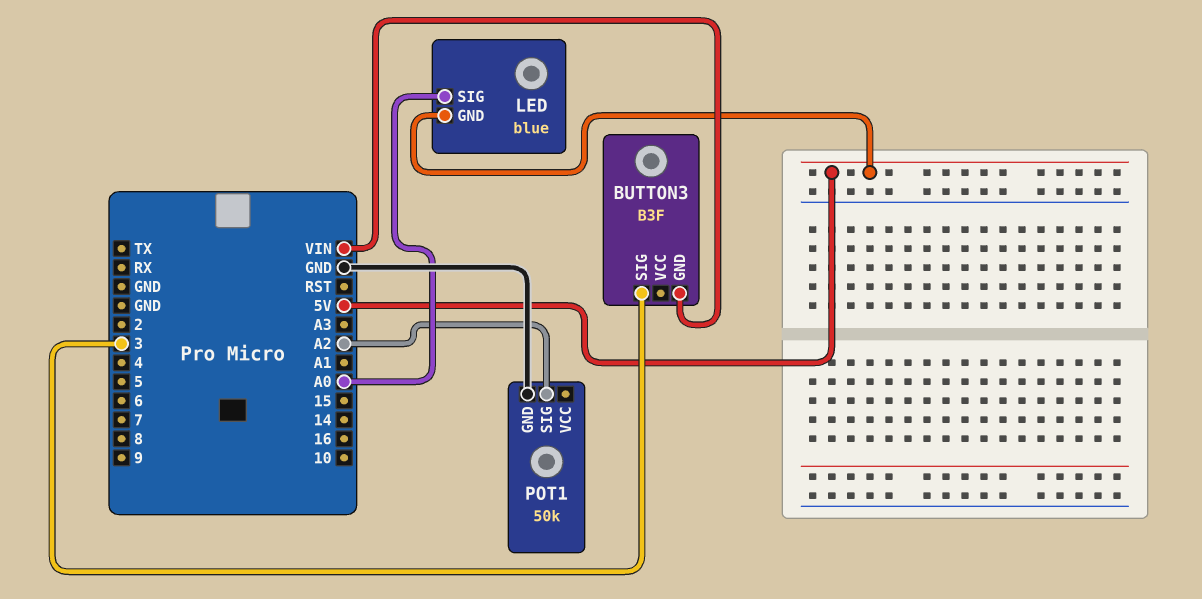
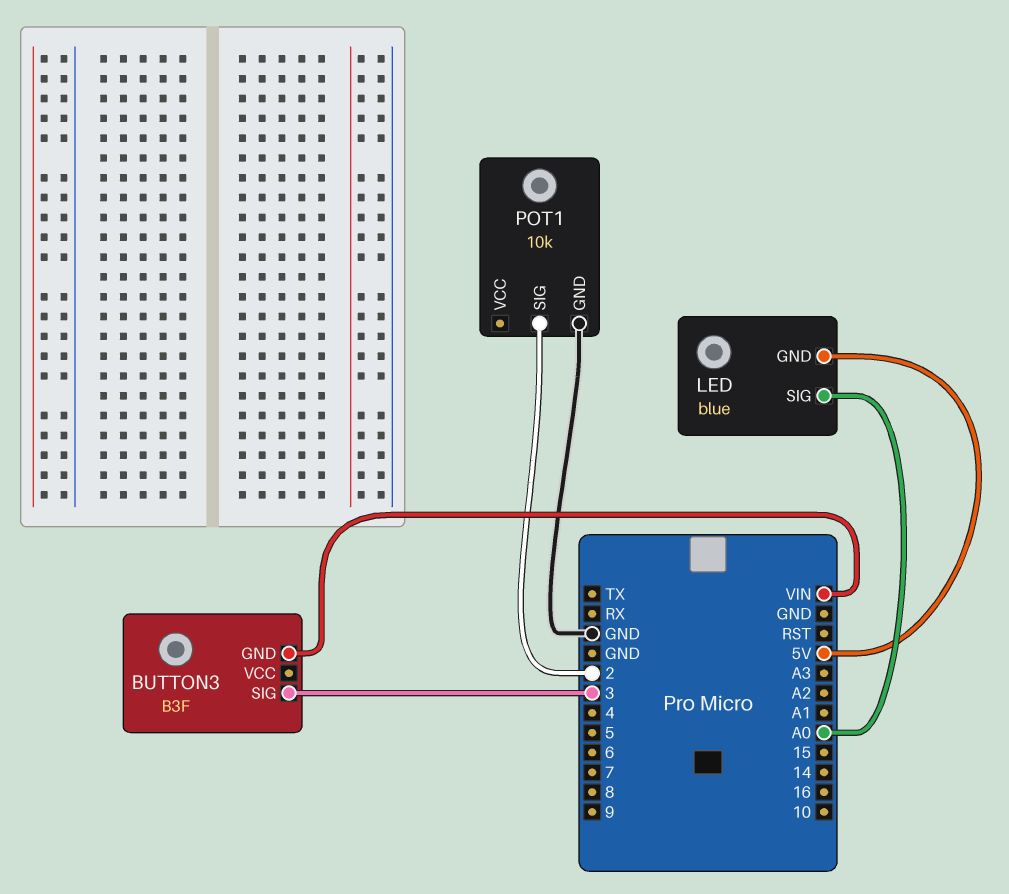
POT1: 50k -> 10k
POT1 pin SIG: A2 -> 2

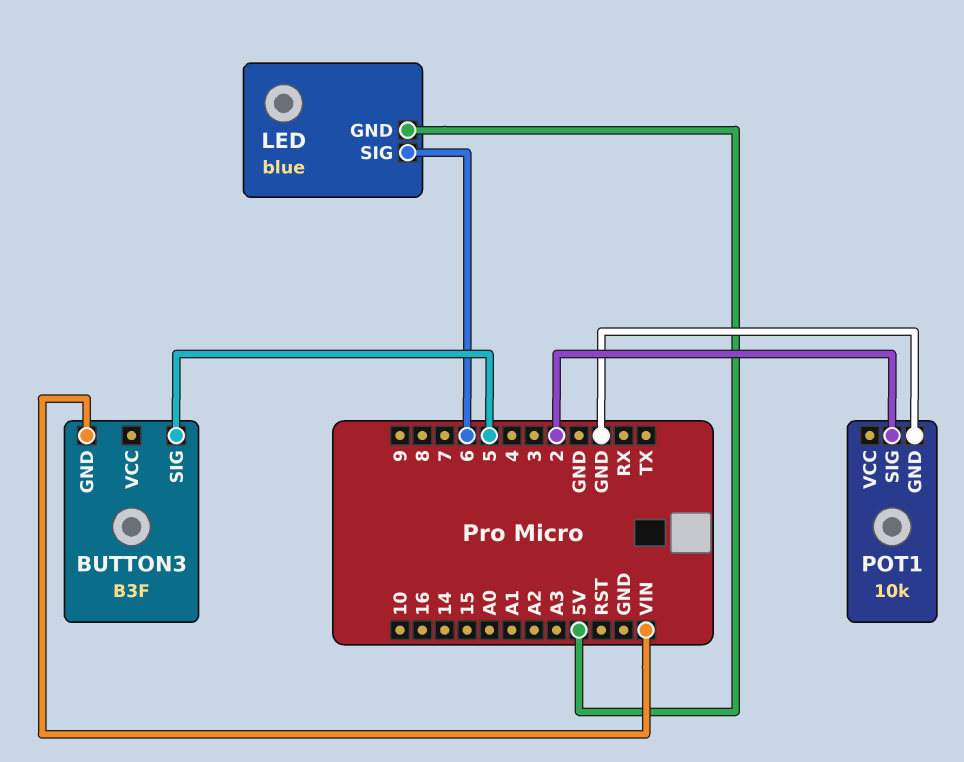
BUTTON3 pin SIG: 3 -> 5
LED pin SIG: A0 -> 6

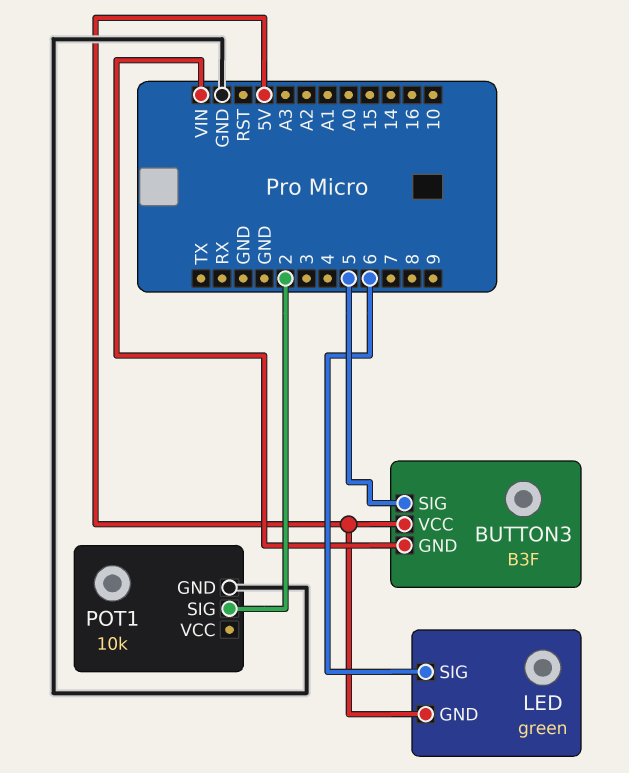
BUTTON3 pin VCC: none -> 5V
LED: blue -> green

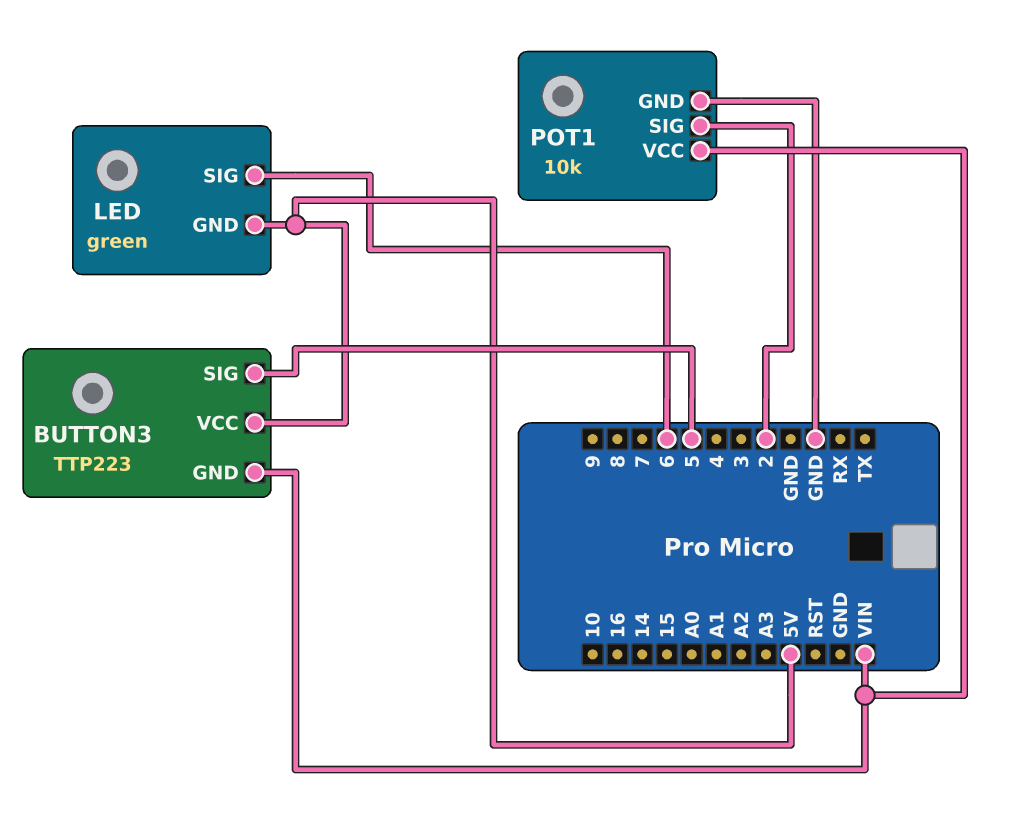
BUTTON3: B3F -> TTP223
POT1 pin VCC: none -> VIN

